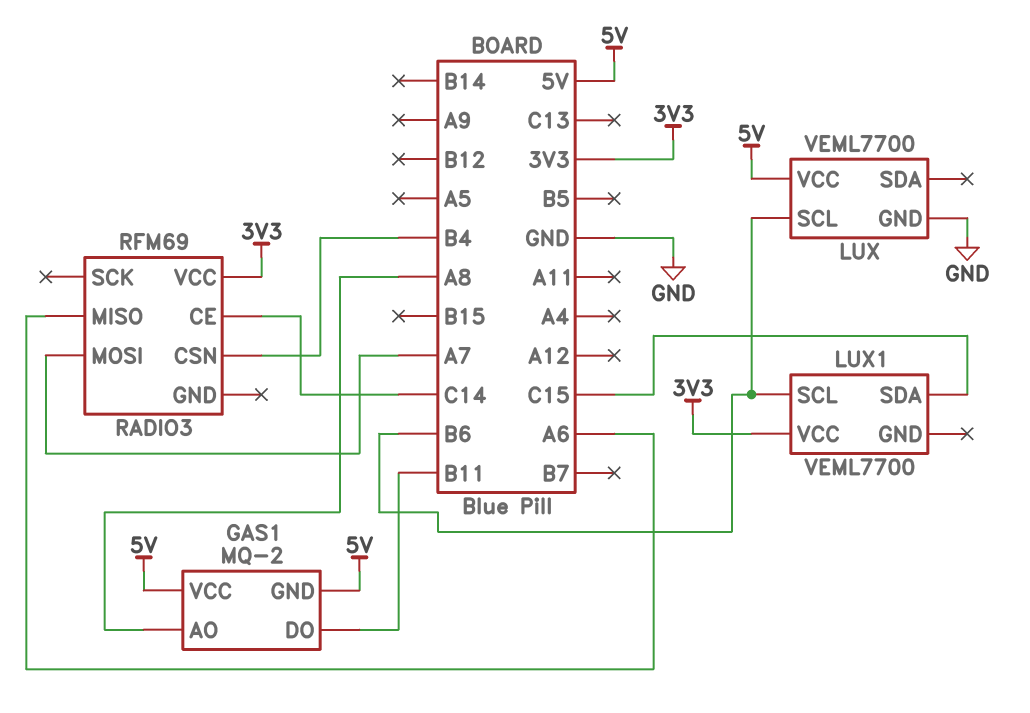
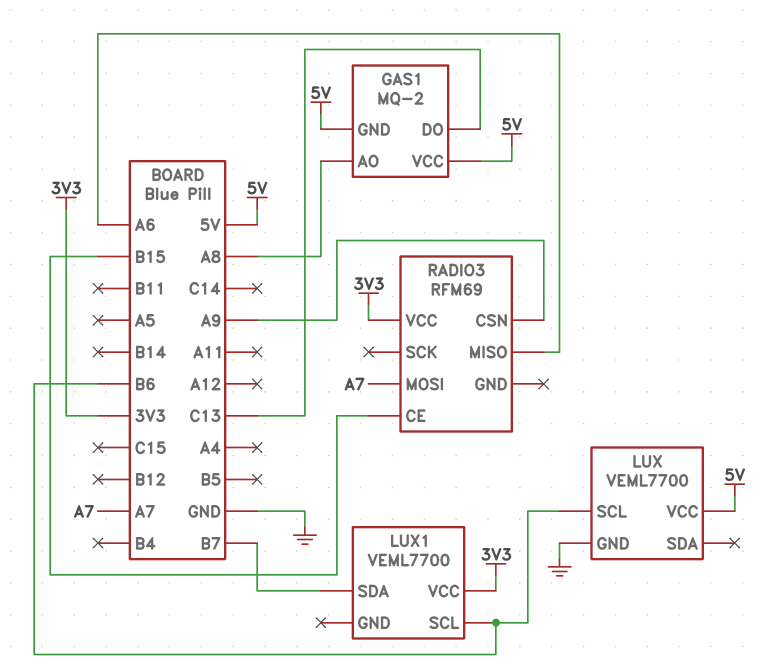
GAS1 pin DO: B11 -> C13
LUX1 pin SDA: C15 -> B7
RADIO3 pin CE: C14 -> B15
RADIO3 pin CSN: B4 -> A9

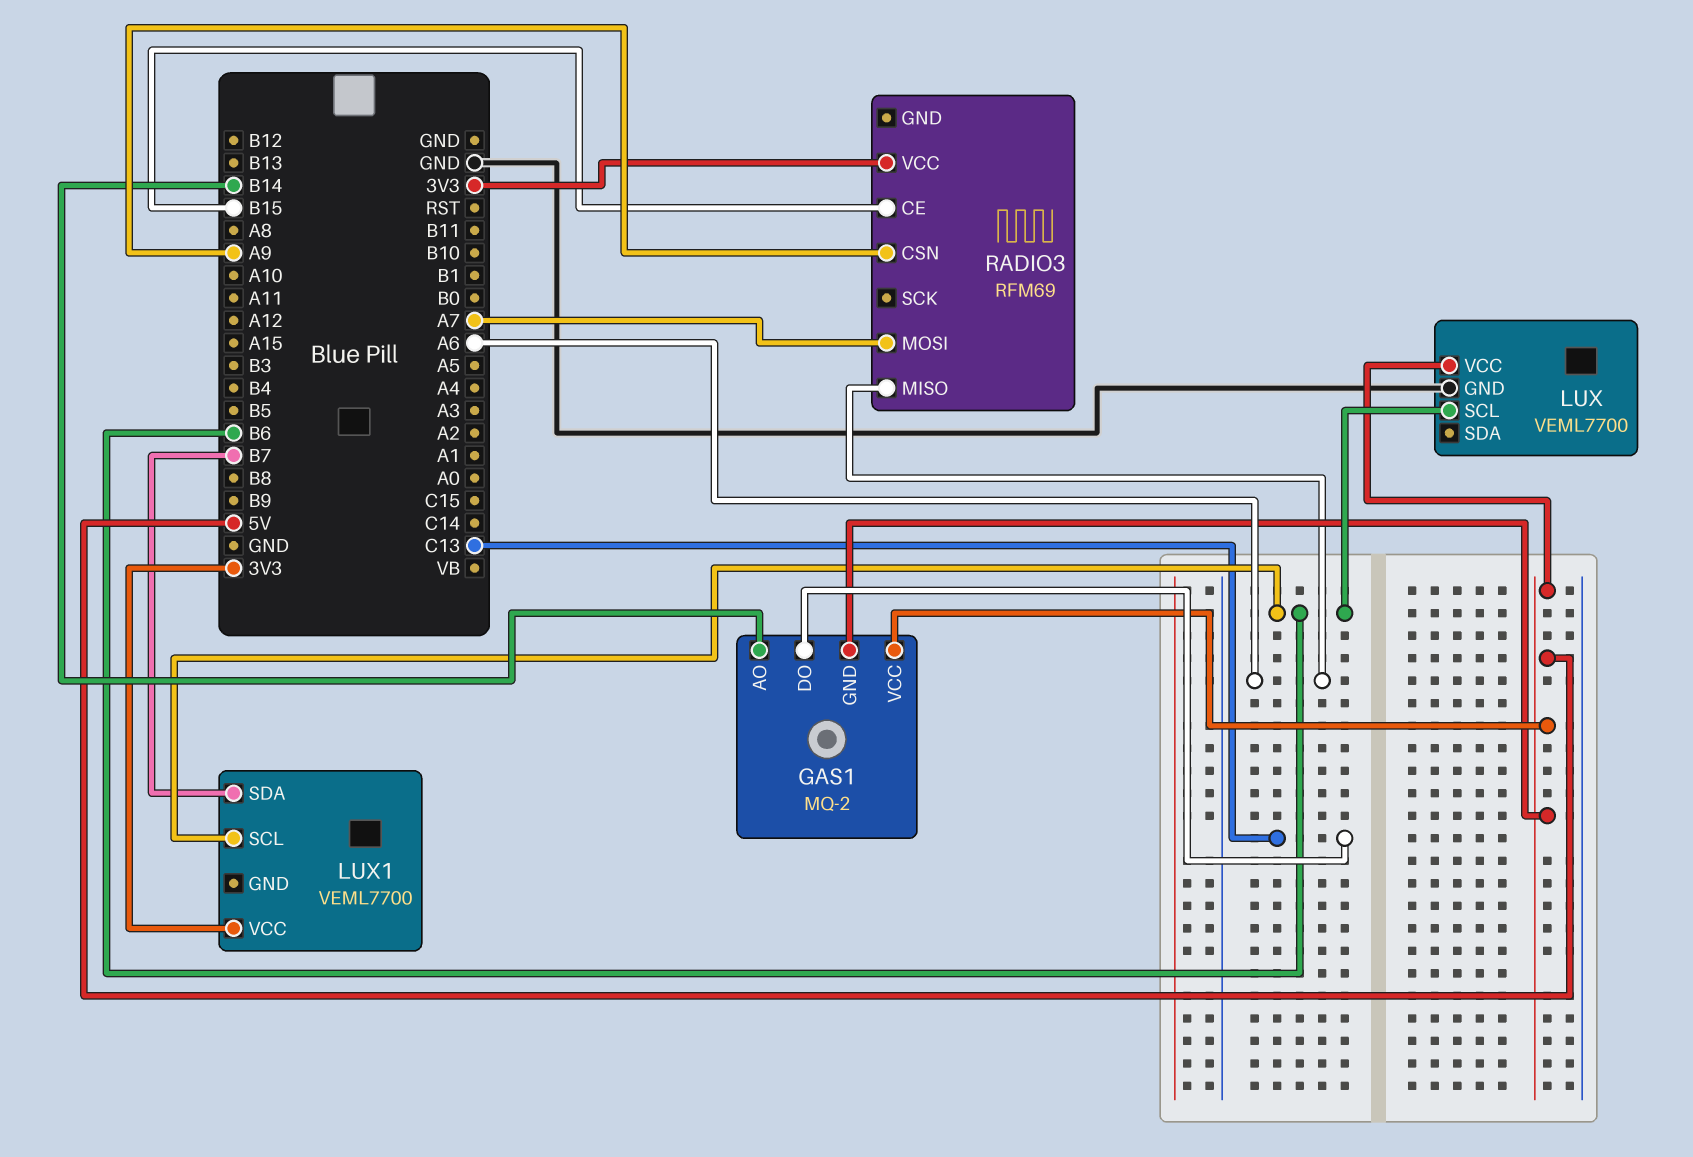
GAS1 pin AO: A8 -> B14

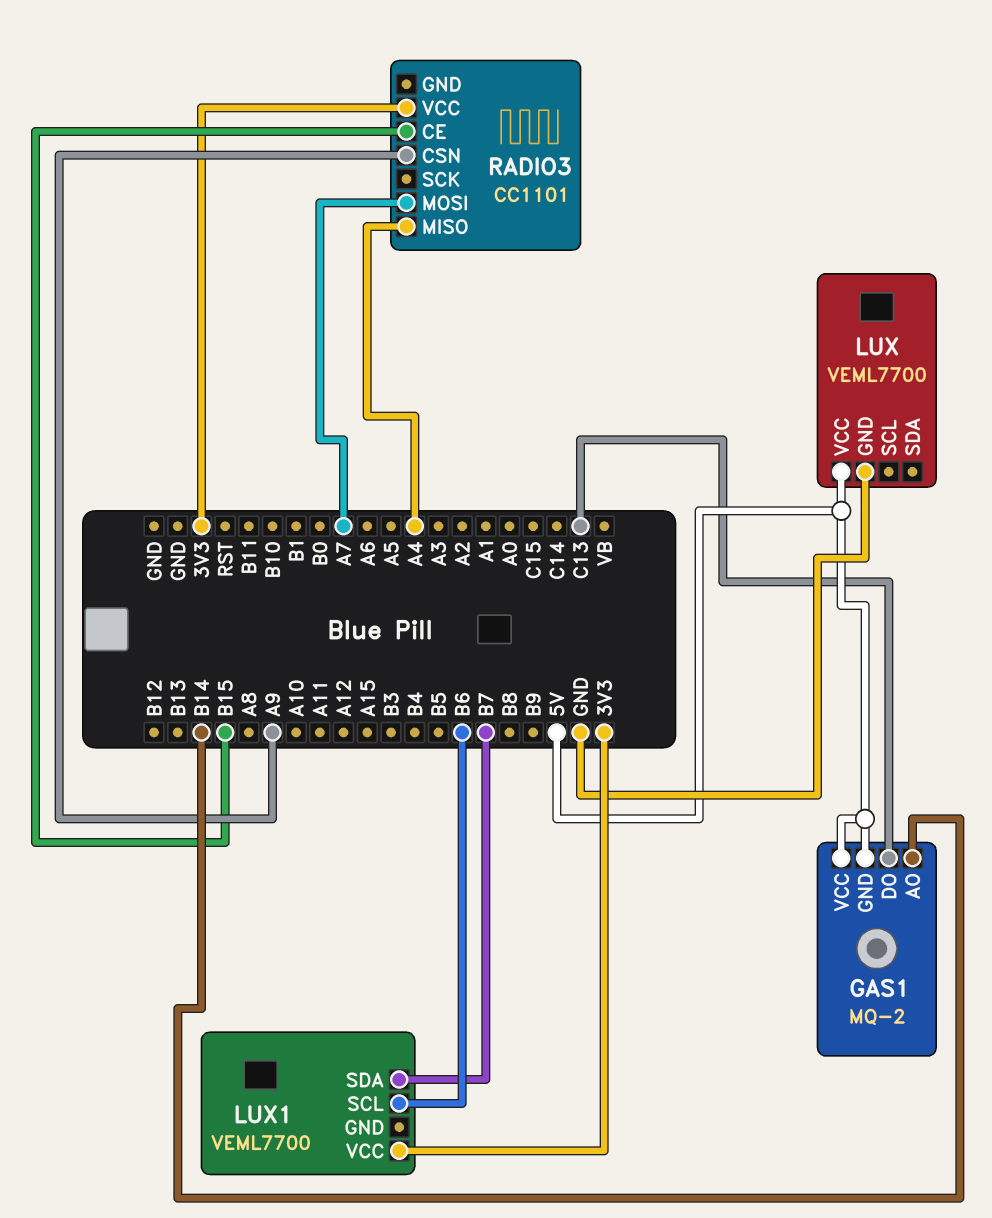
LUX pin SCL: B6 -> none
RADIO3: RFM69 -> CC1101
RADIO3 pin MISO: A6 -> A4

